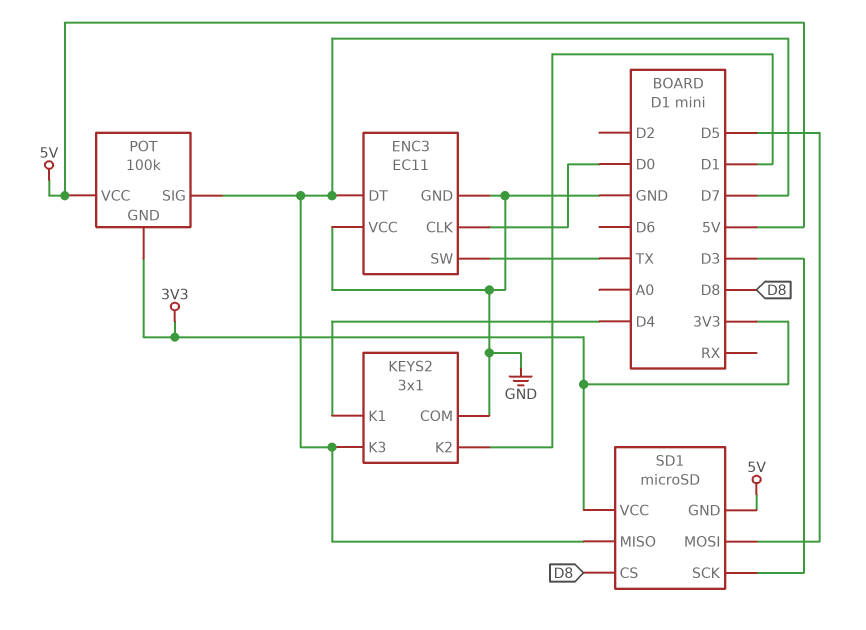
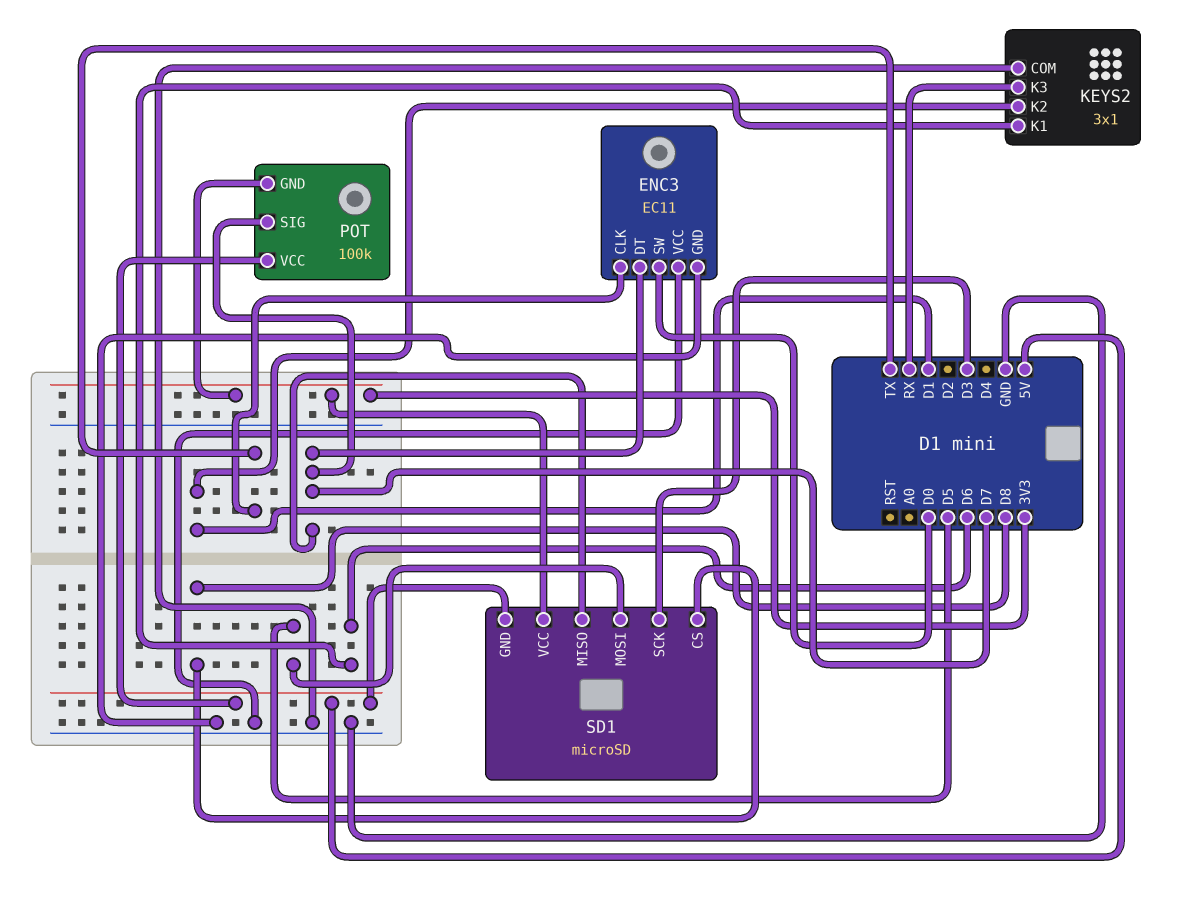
ENC3 pin CLK: D0 -> TX
ENC3 pin SW: TX -> D0
KEYS2 pin K1: D4 -> D6
KEYS2 pin K3: D7 -> RX

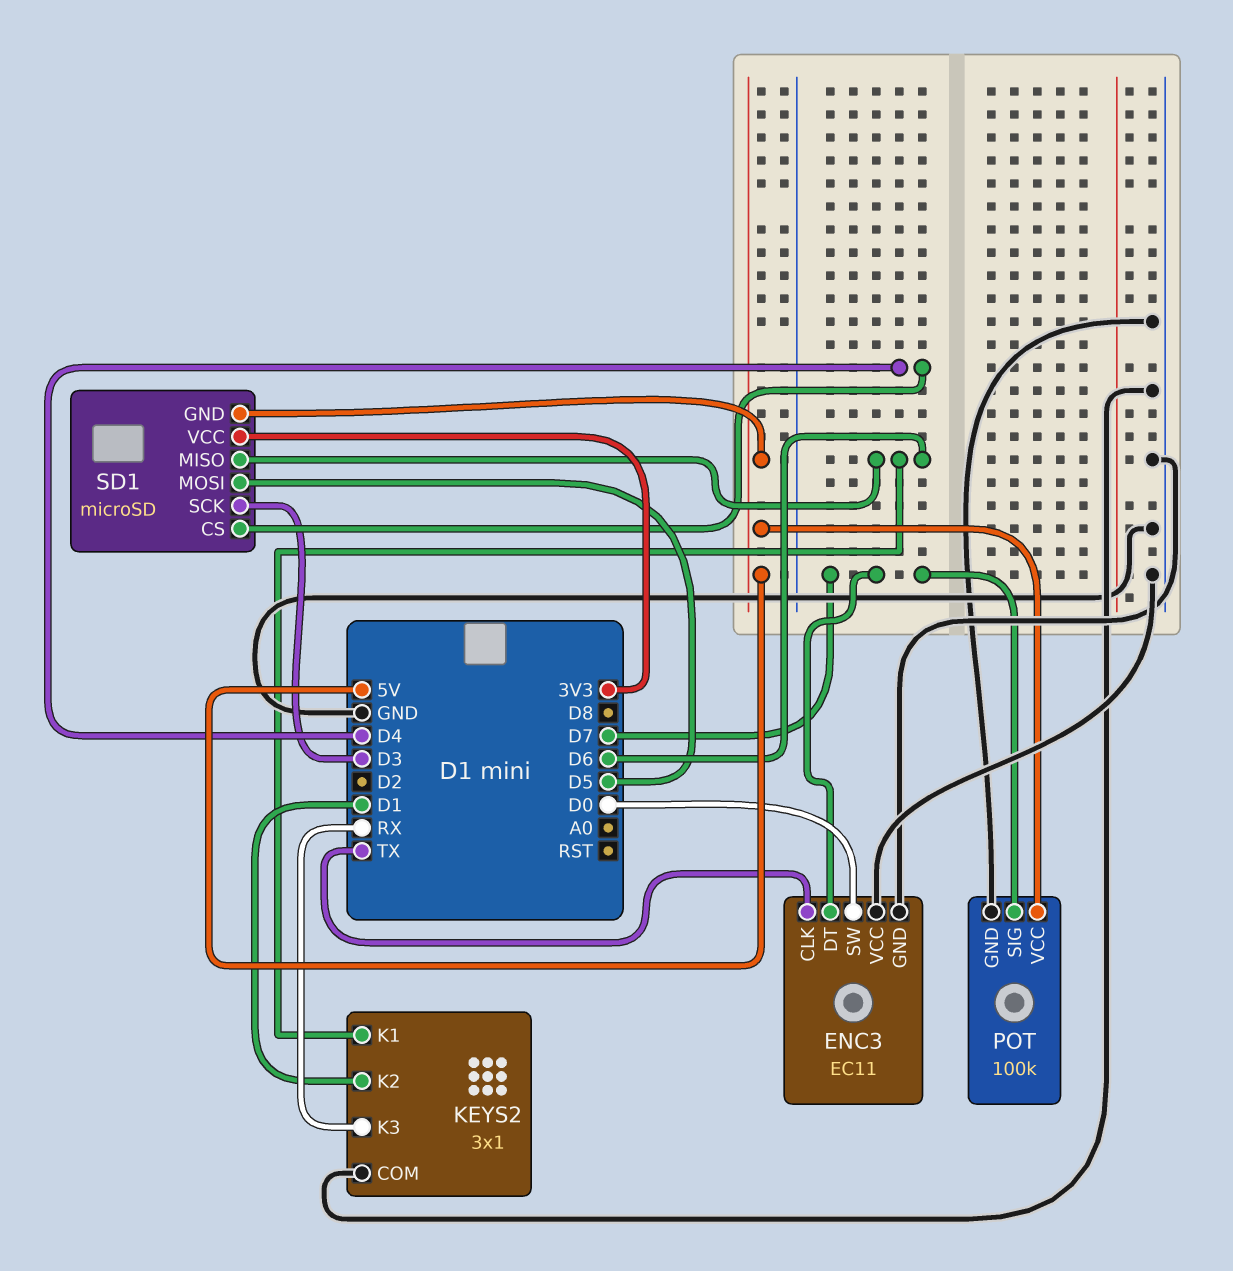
POT pin GND: 3V3 -> GND
SD1 pin CS: D8 -> D4
SD1 pin MISO: D7 -> D6

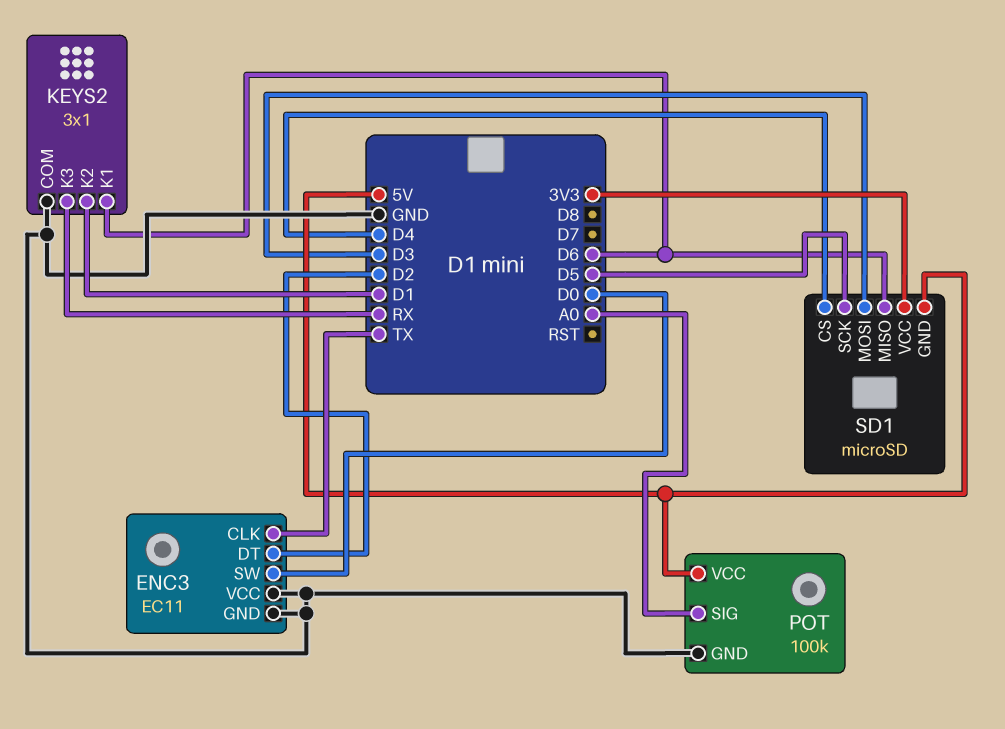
ENC3 pin DT: D7 -> D2
POT pin SIG: D7 -> A0
SD1 pin MOSI: D5 -> D3
SD1 pin SCK: D3 -> D5

